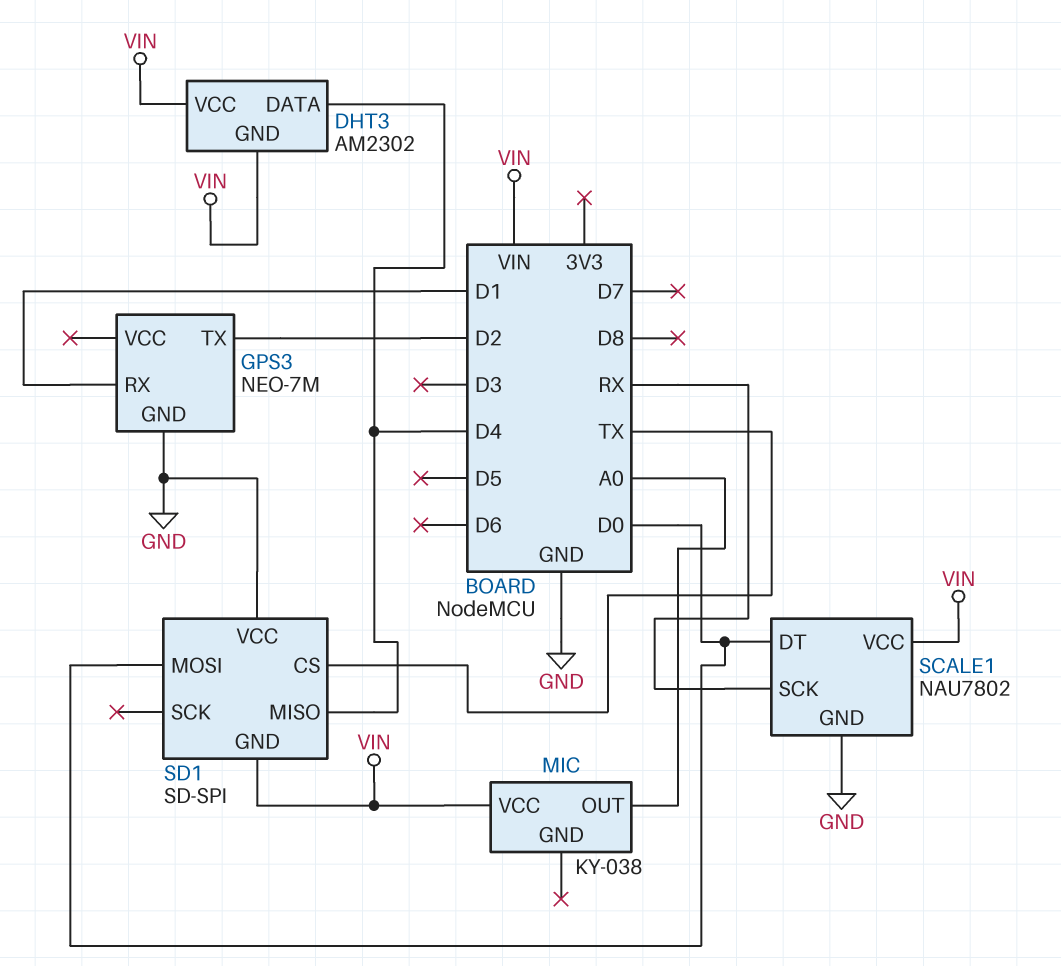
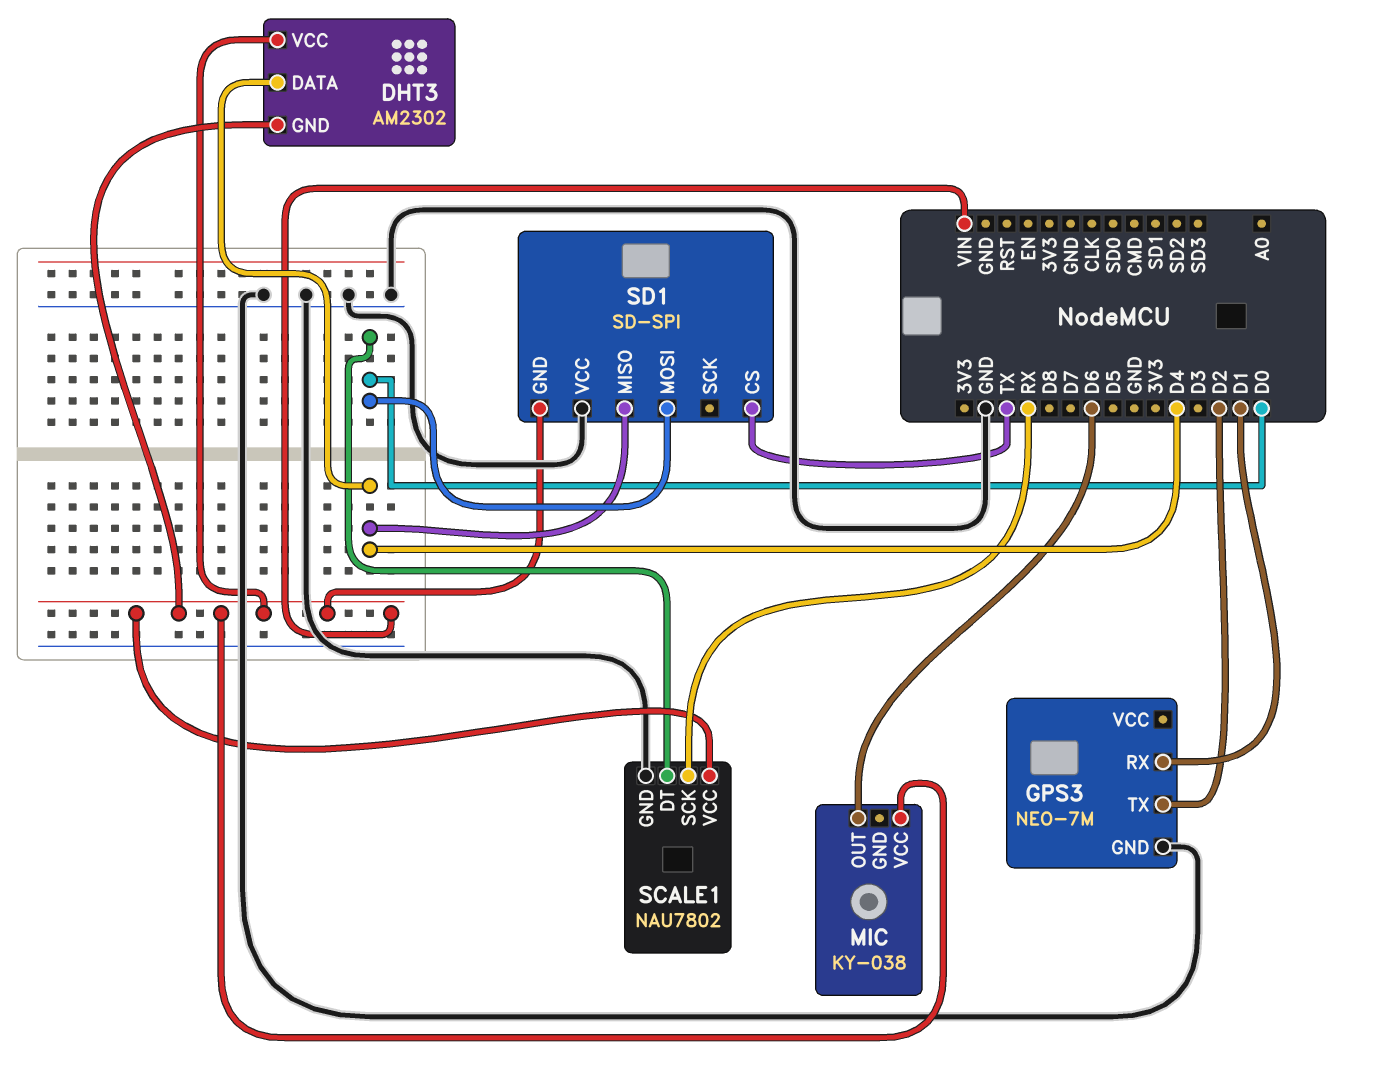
MIC pin OUT: A0 -> D6

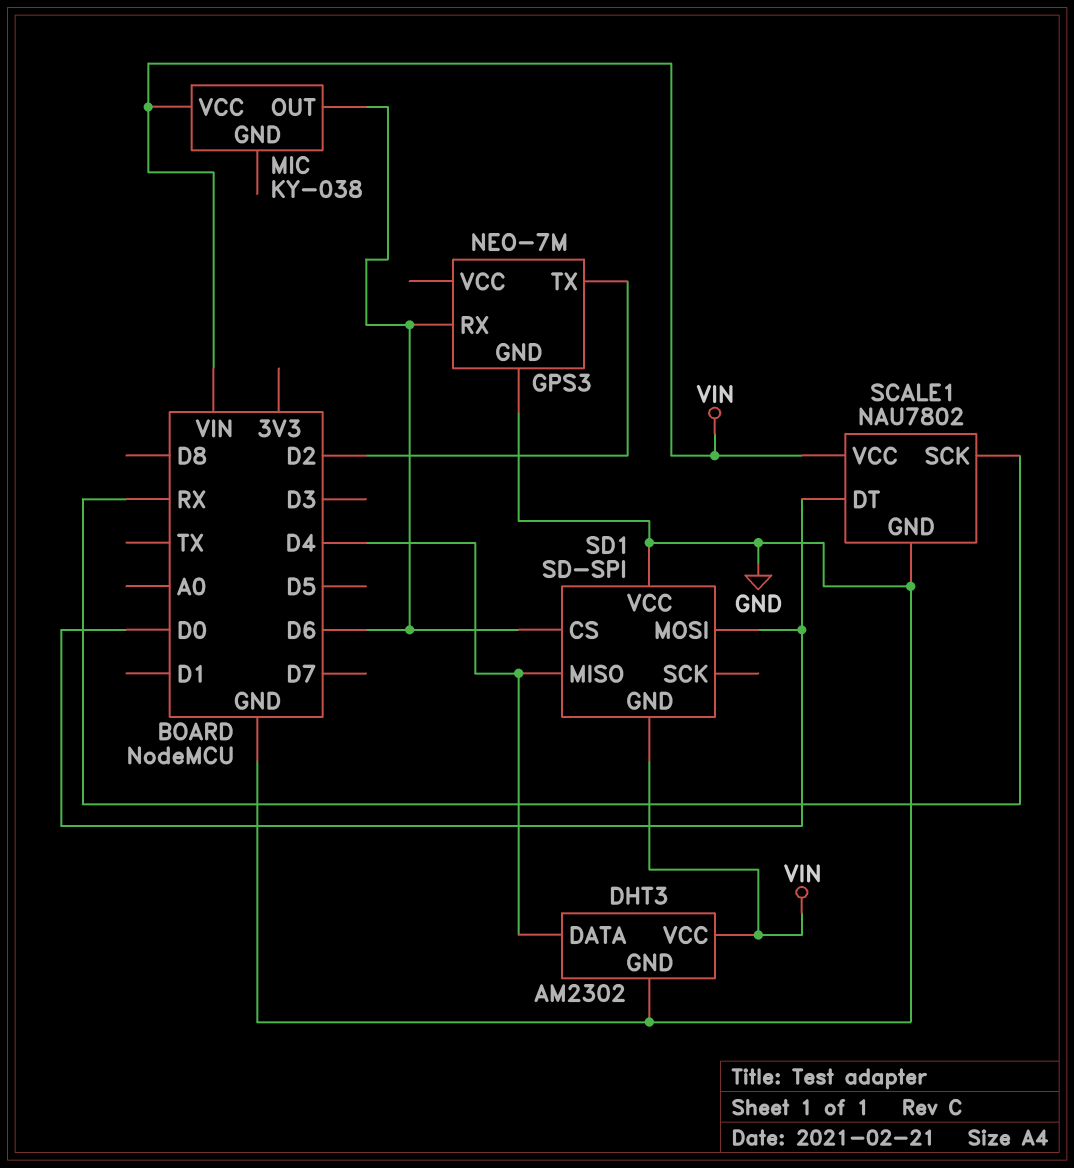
DHT3 pin GND: VIN -> GND
GPS3 pin RX: D1 -> D6
SD1 pin CS: TX -> D6

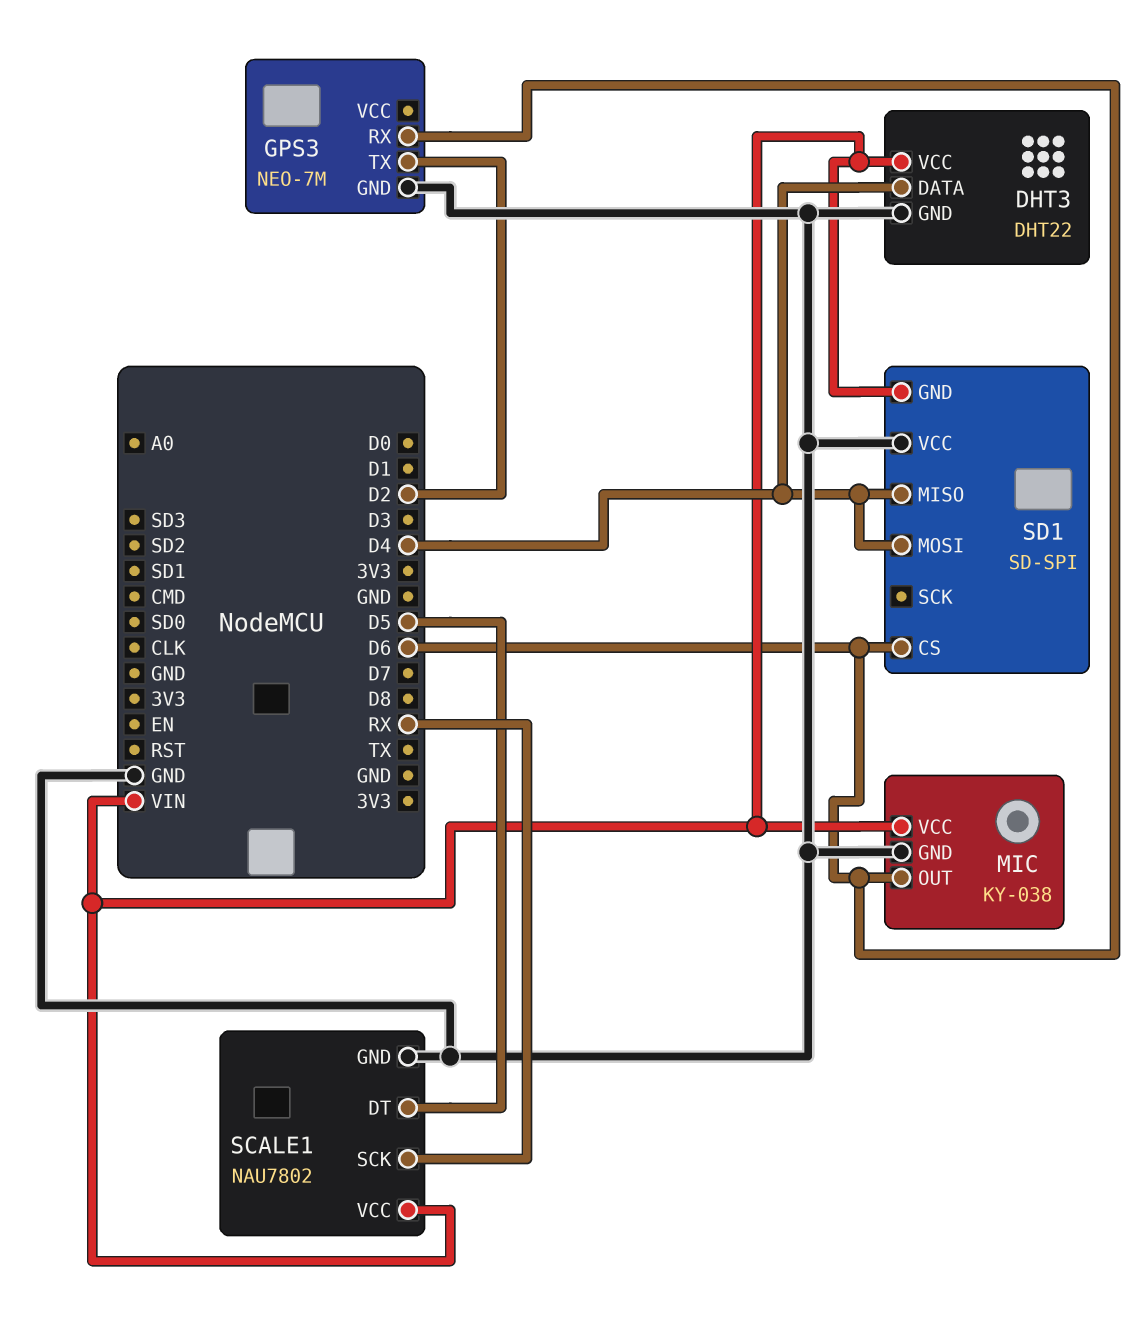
DHT3: AM2302 -> DHT22
MIC pin GND: none -> GND
SCALE1 pin DT: D0 -> D5
SD1 pin MOSI: D0 -> D4

